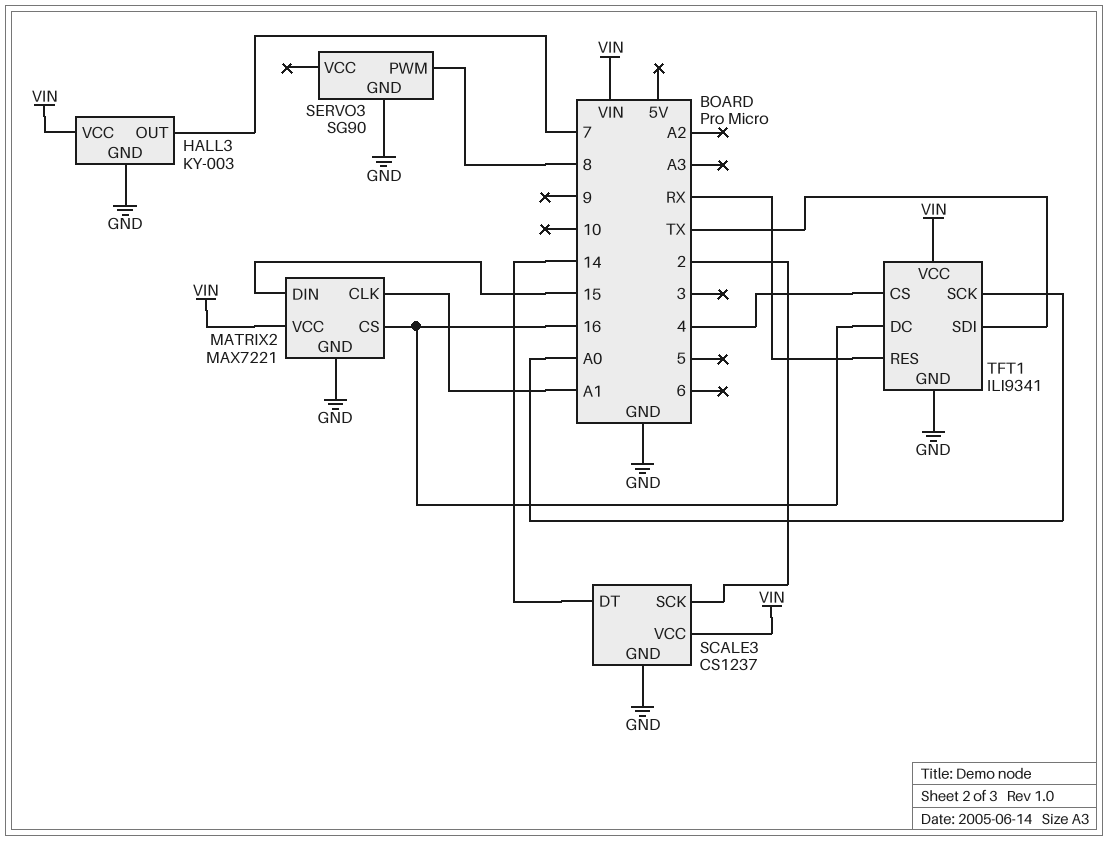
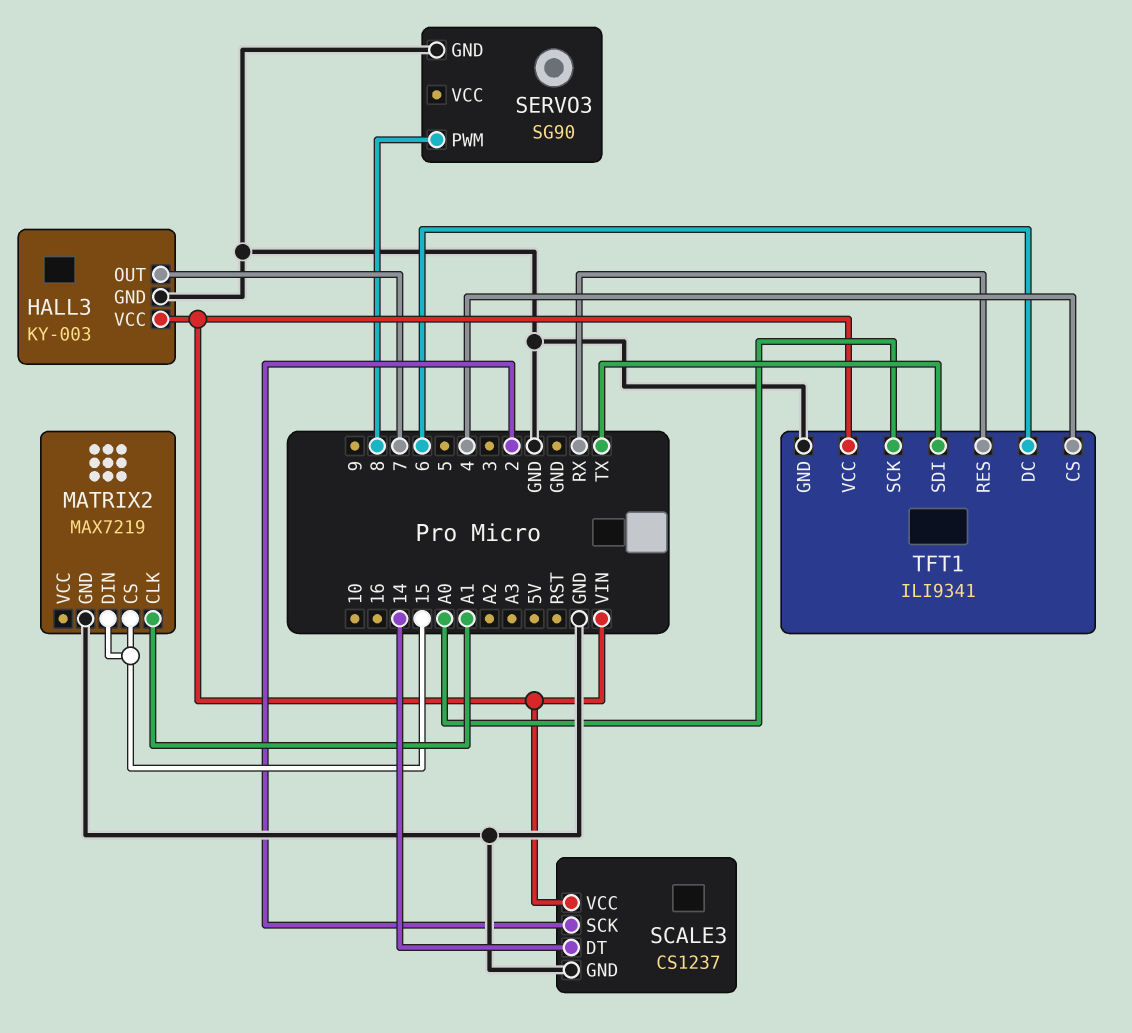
MATRIX2: MAX7221 -> MAX7219
MATRIX2 pin CS: 16 -> 15
MATRIX2 pin VCC: VIN -> none
TFT1 pin DC: 16 -> 6

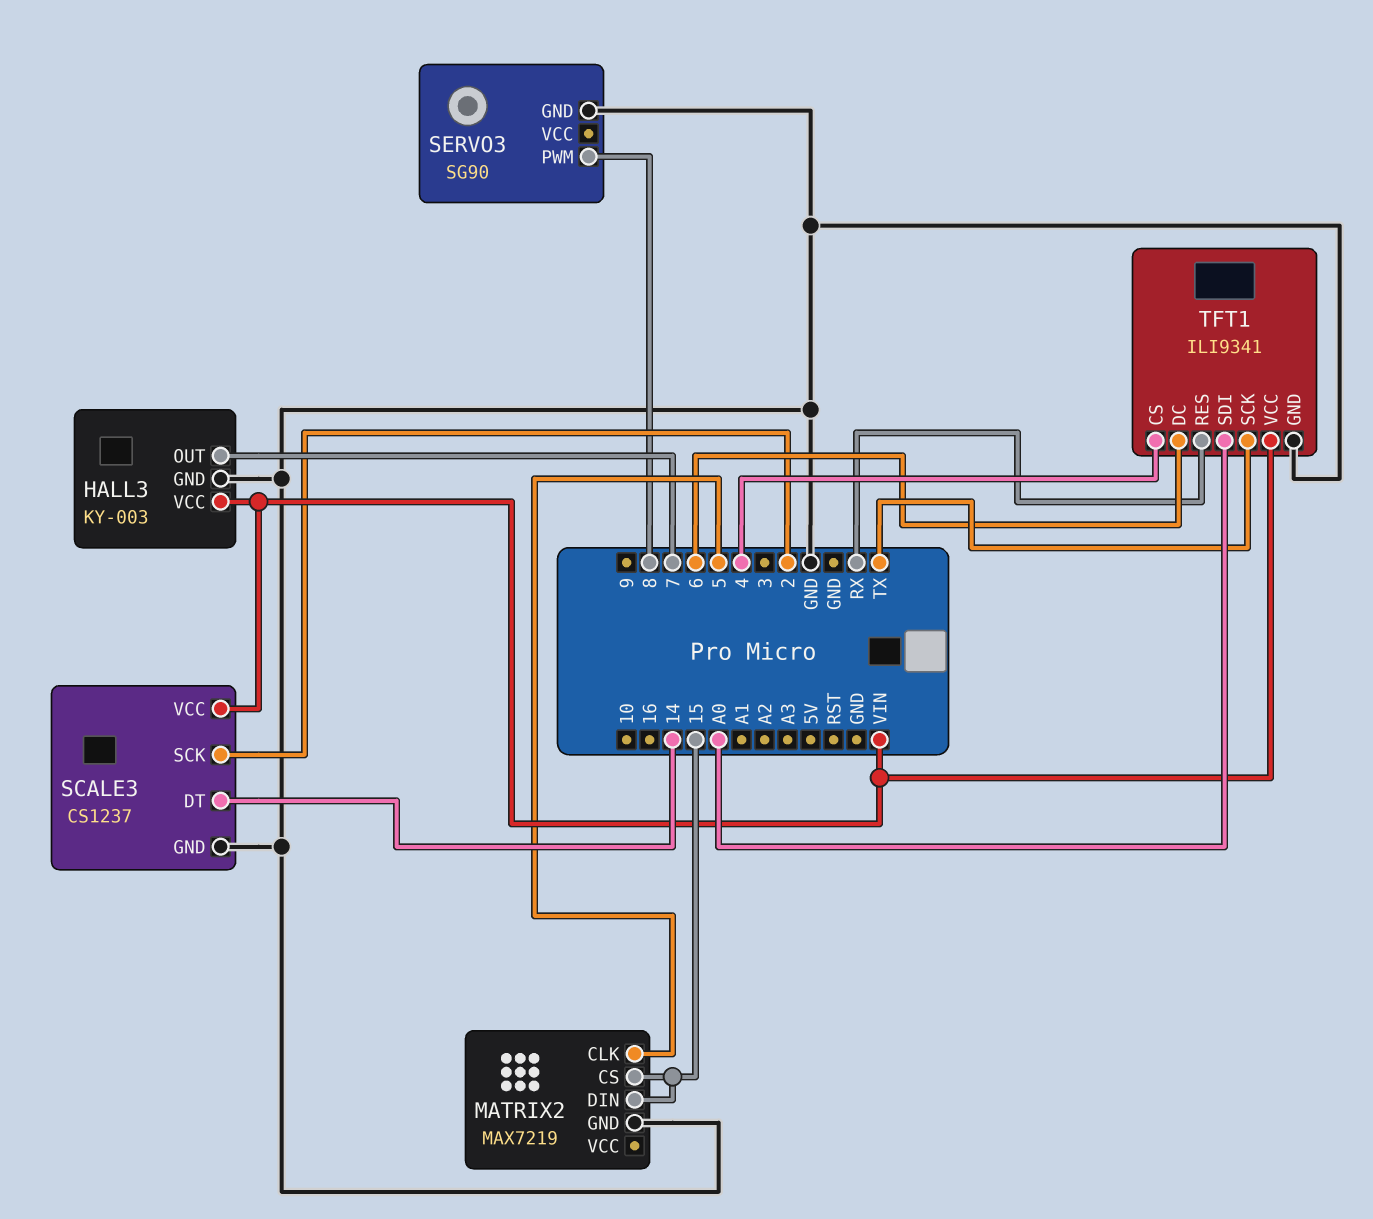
MATRIX2 pin CLK: A1 -> 5
TFT1 pin SCK: A0 -> TX
TFT1 pin SDI: TX -> A0

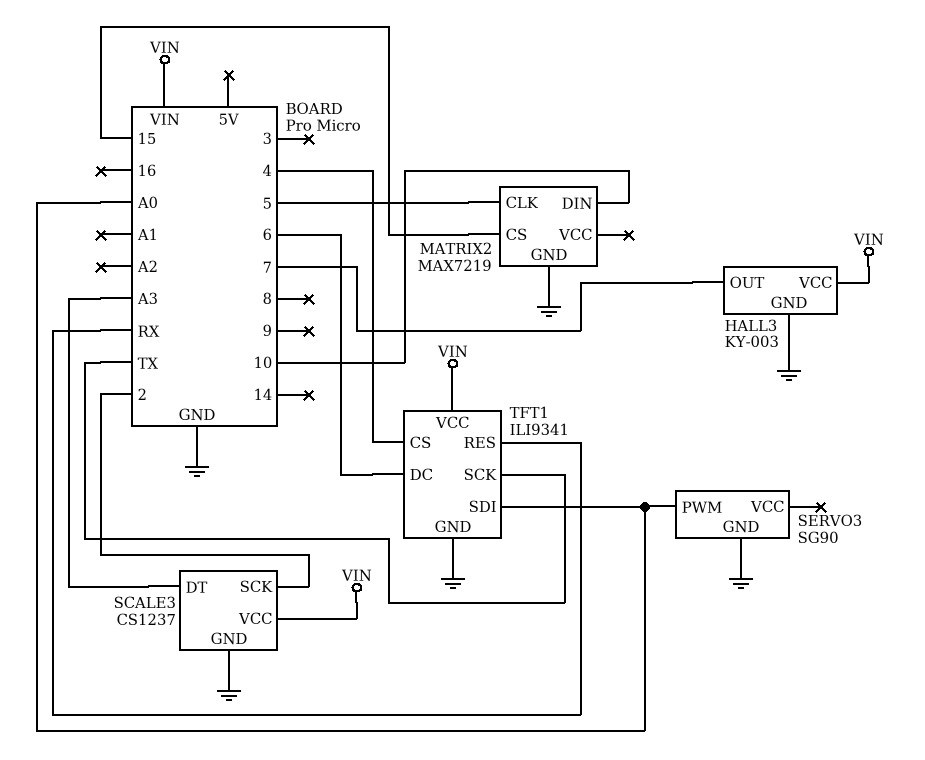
MATRIX2 pin DIN: 15 -> 10
SCALE3 pin DT: 14 -> A3
SERVO3 pin PWM: 8 -> A0

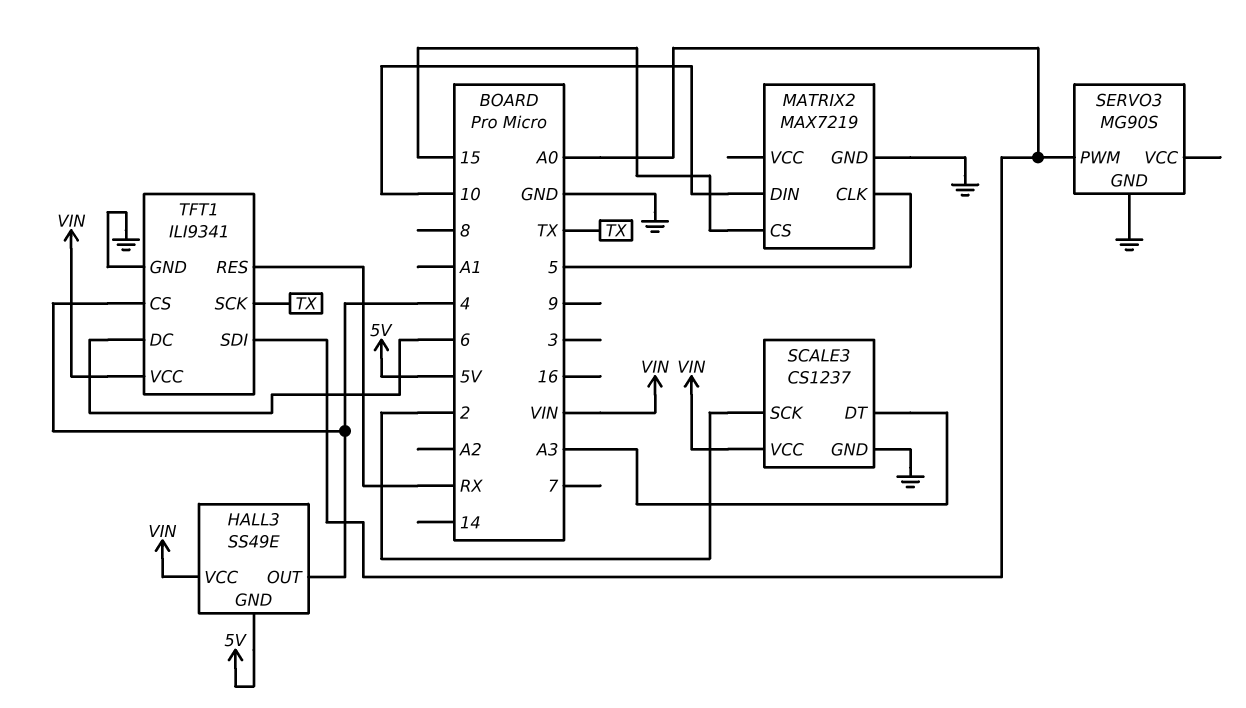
HALL3: KY-003 -> SS49E
HALL3 pin GND: GND -> 5V
HALL3 pin OUT: 7 -> 4
SERVO3: SG90 -> MG90S

